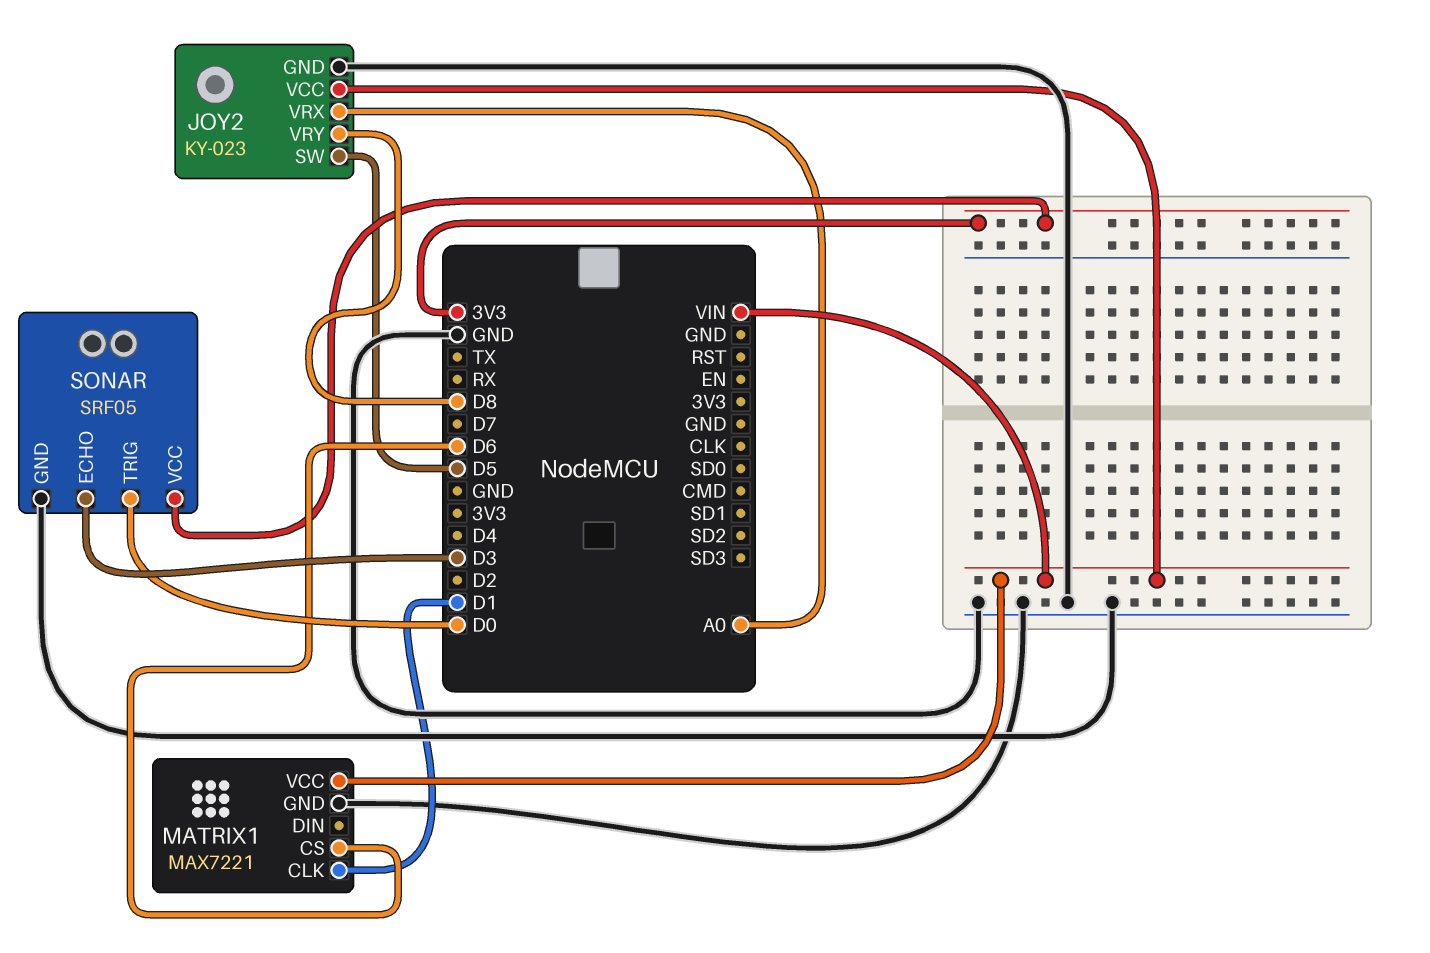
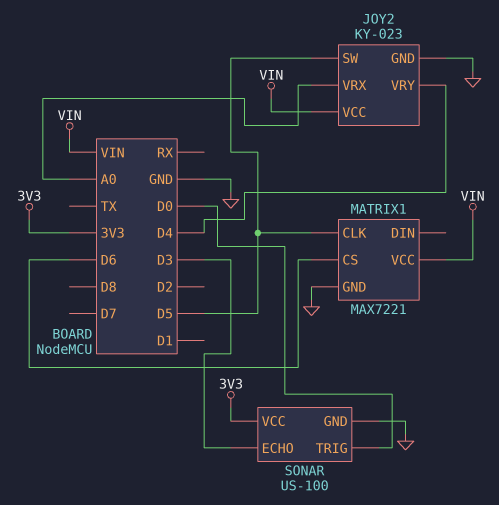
JOY2 pin VRY: D8 -> D4
MATRIX1 pin CLK: D1 -> D5
SONAR: SRF05 -> US-100

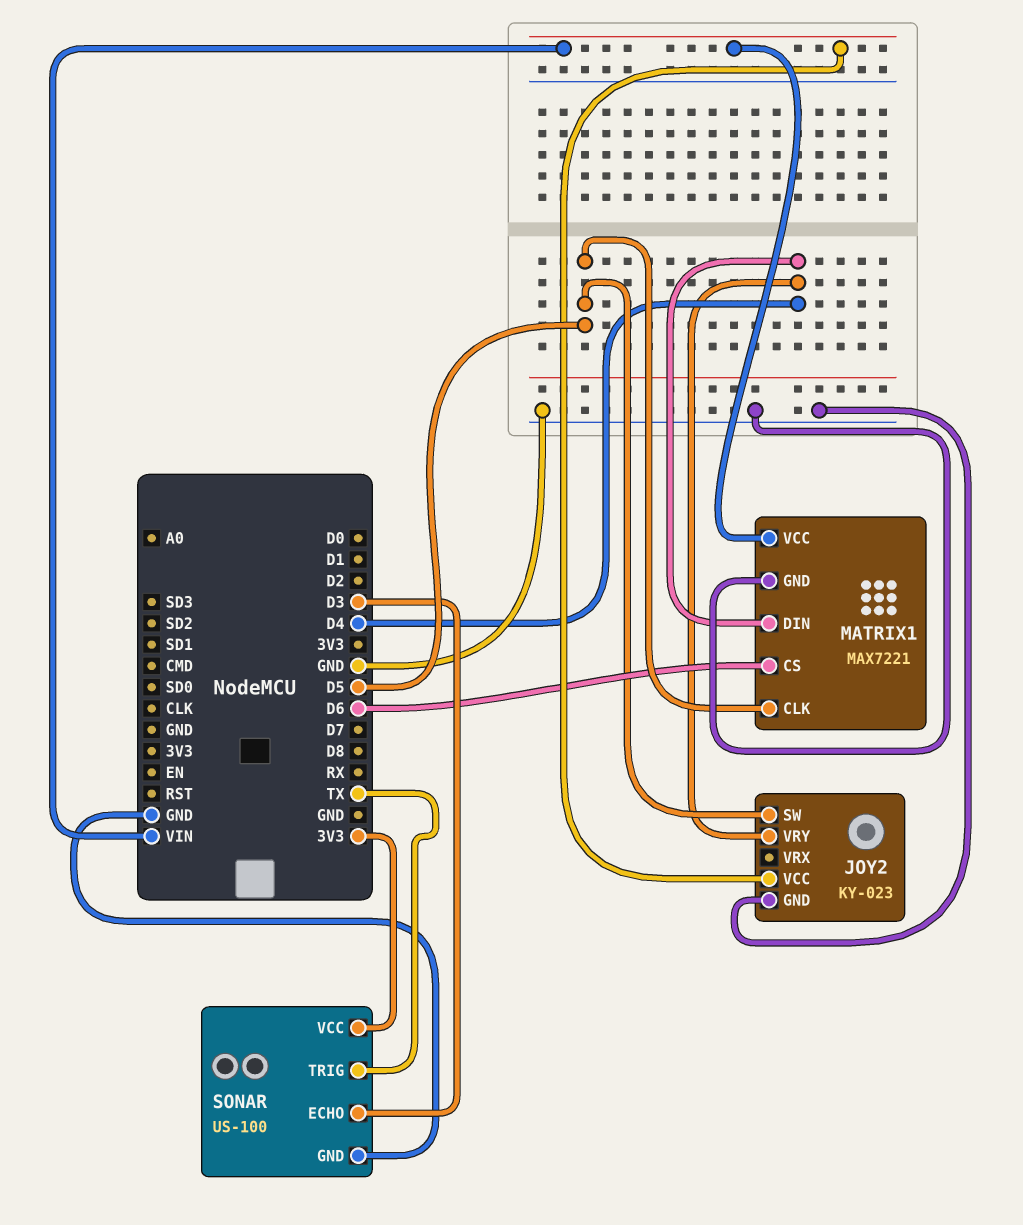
JOY2 pin VRX: A0 -> none
MATRIX1 pin DIN: none -> D4
SONAR pin TRIG: D0 -> TX

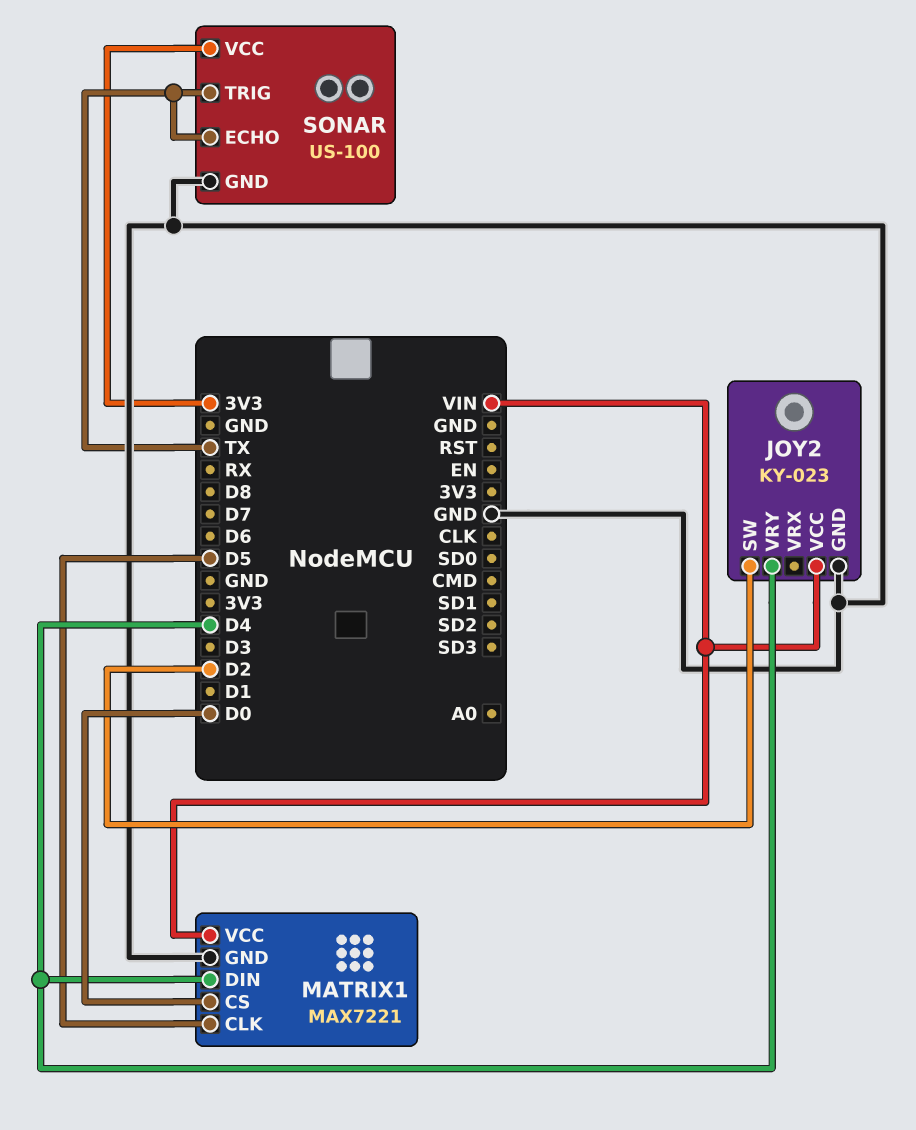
JOY2 pin SW: D5 -> D2
MATRIX1 pin CS: D6 -> D0
SONAR pin ECHO: D3 -> TX

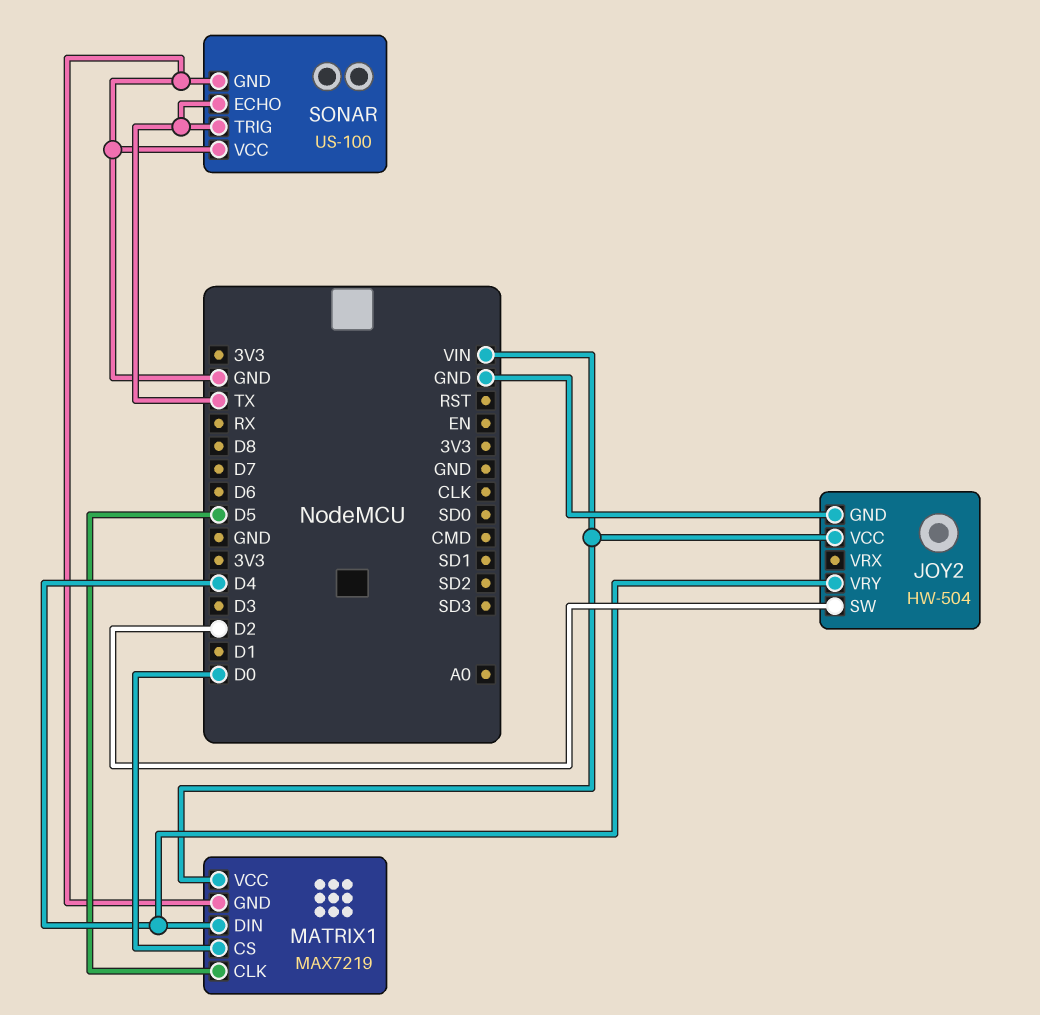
JOY2: KY-023 -> HW-504
MATRIX1: MAX7221 -> MAX7219
SONAR pin VCC: 3V3 -> GND

